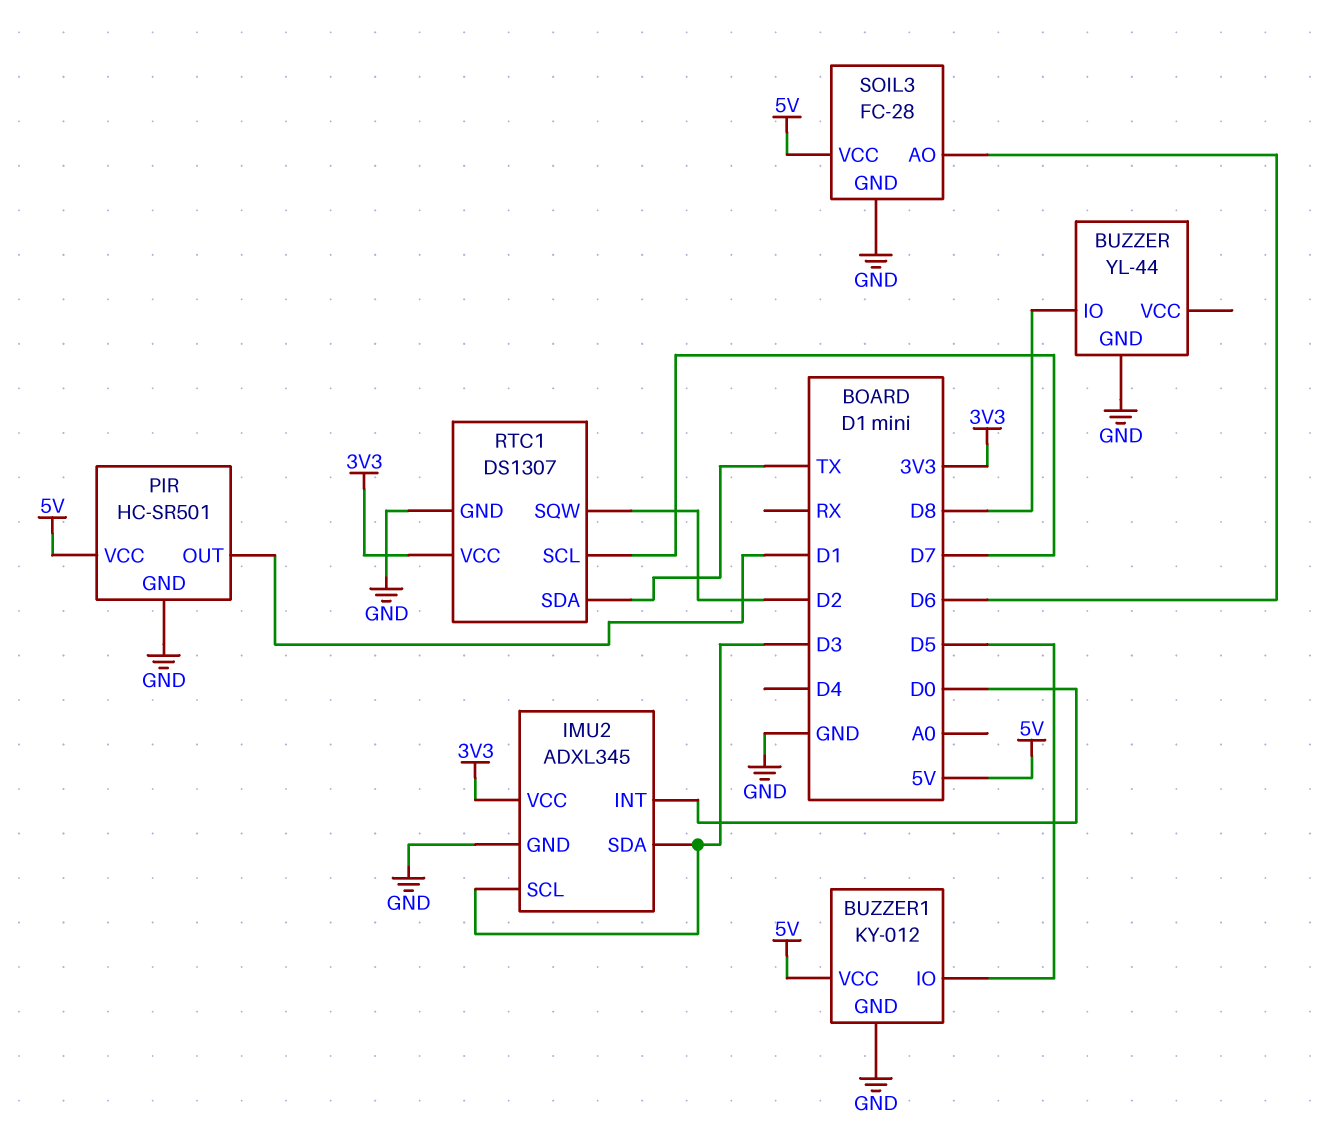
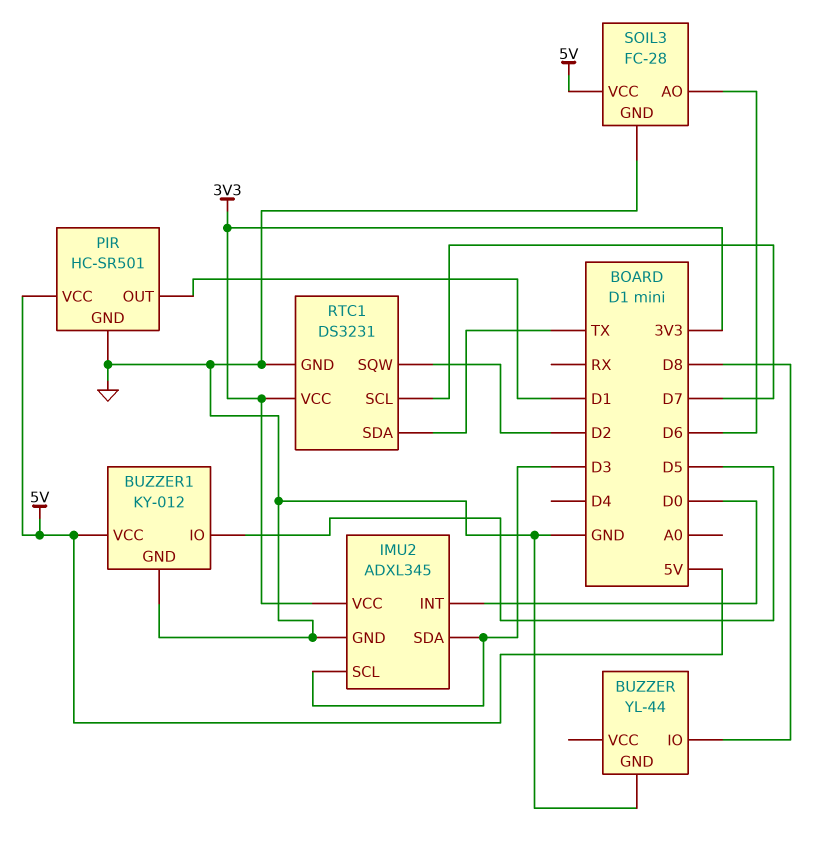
RTC1: DS1307 -> DS3231

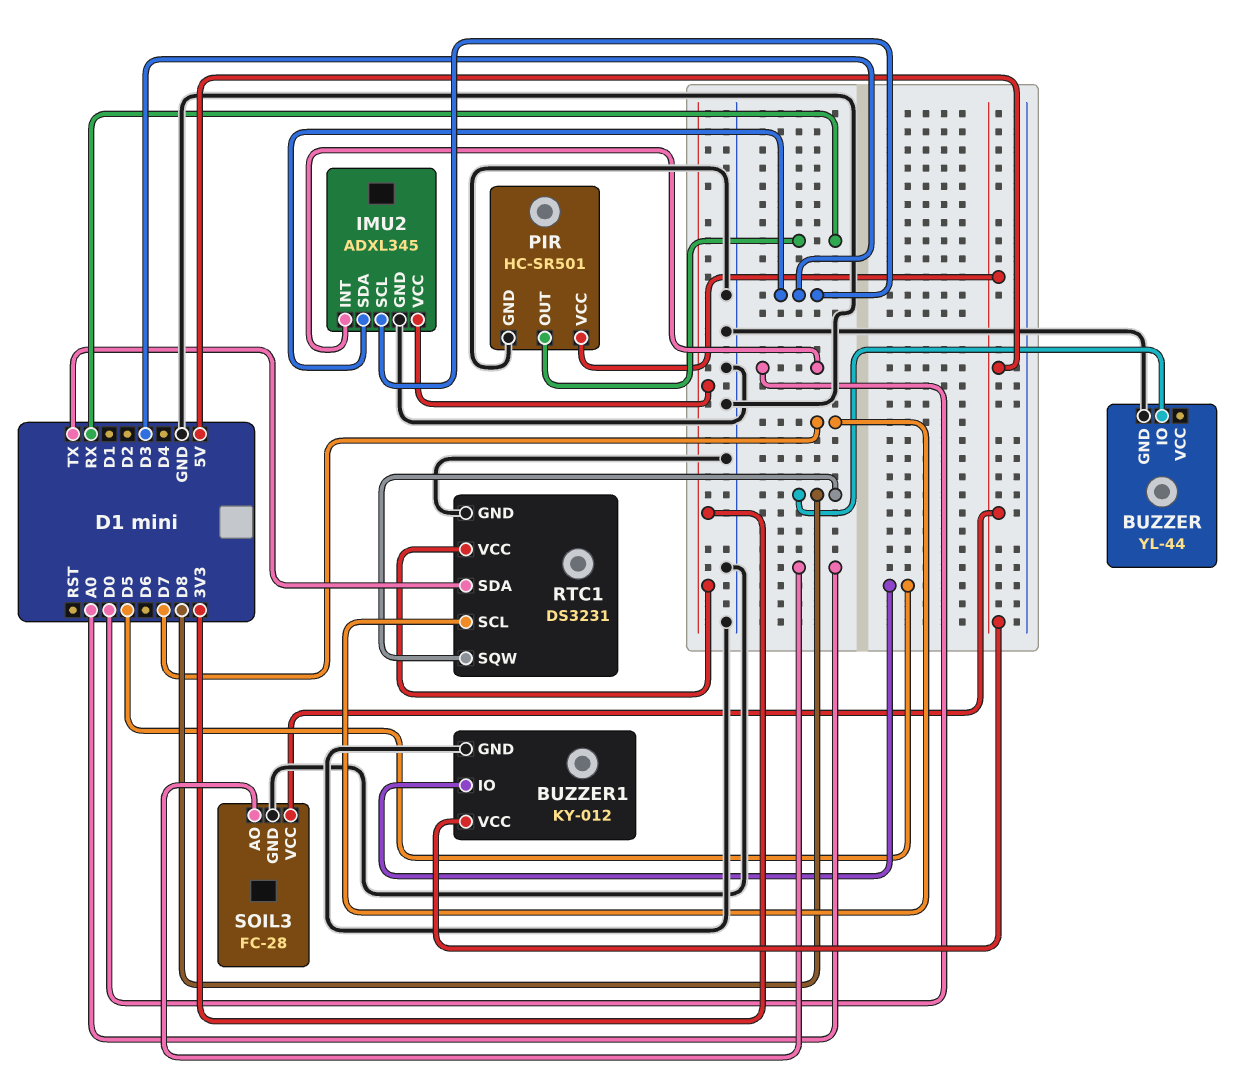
PIR pin OUT: D1 -> RX
RTC1 pin SQW: D2 -> D8
SOIL3 pin AO: D6 -> A0

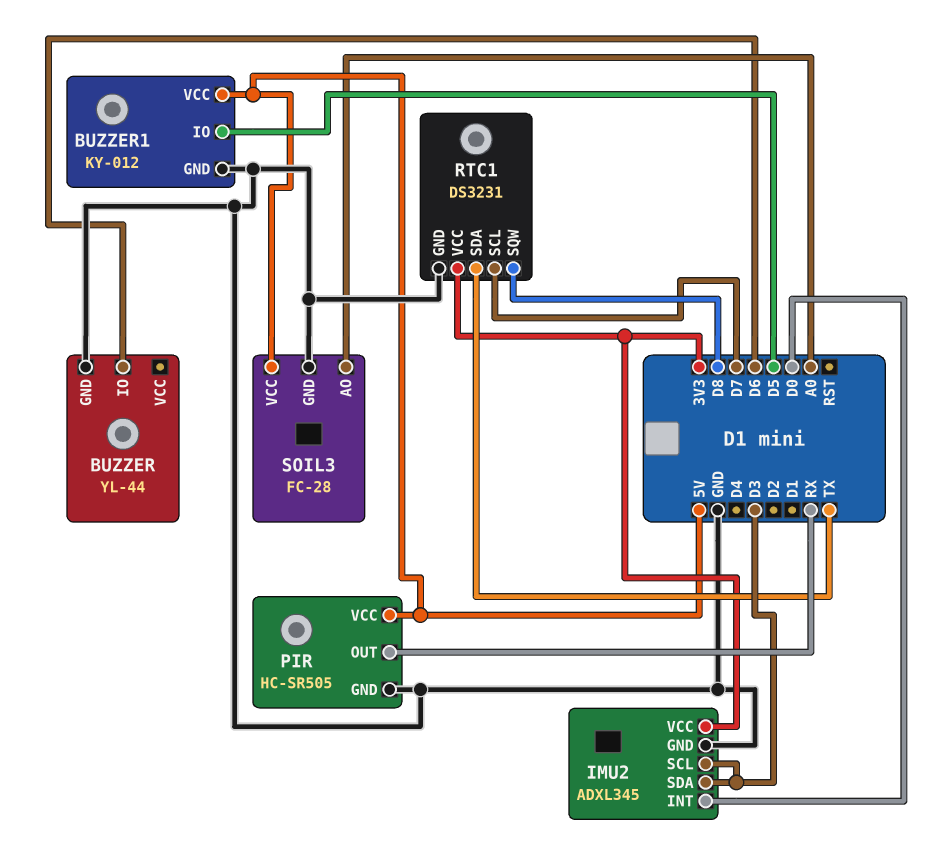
BUZZER pin IO: D8 -> D6
PIR: HC-SR501 -> HC-SR505

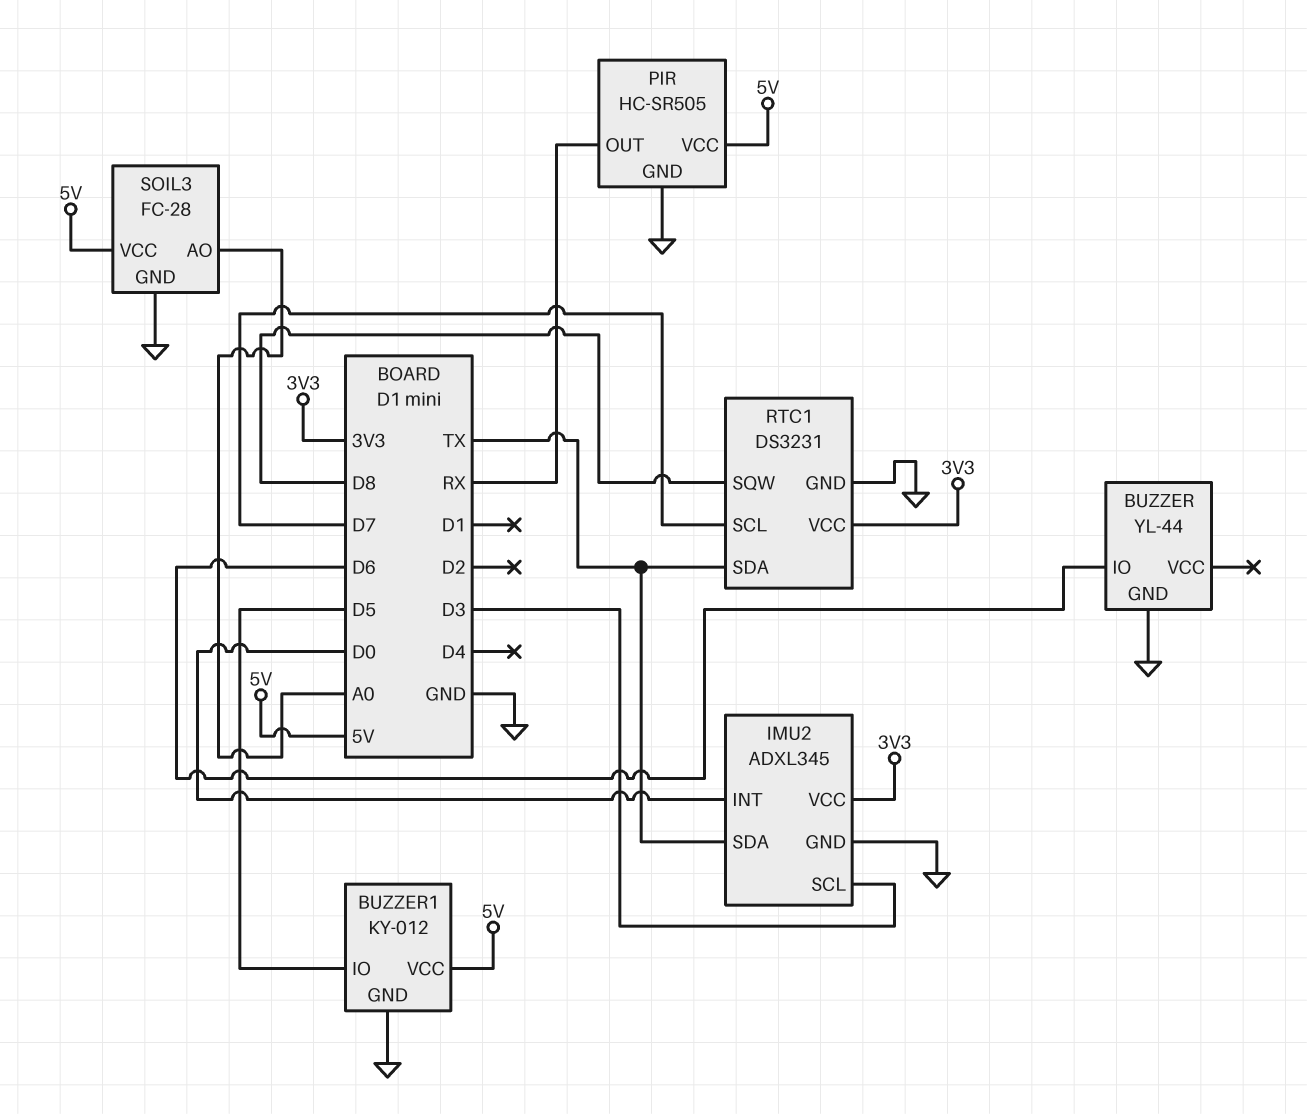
IMU2 pin SDA: D3 -> TX

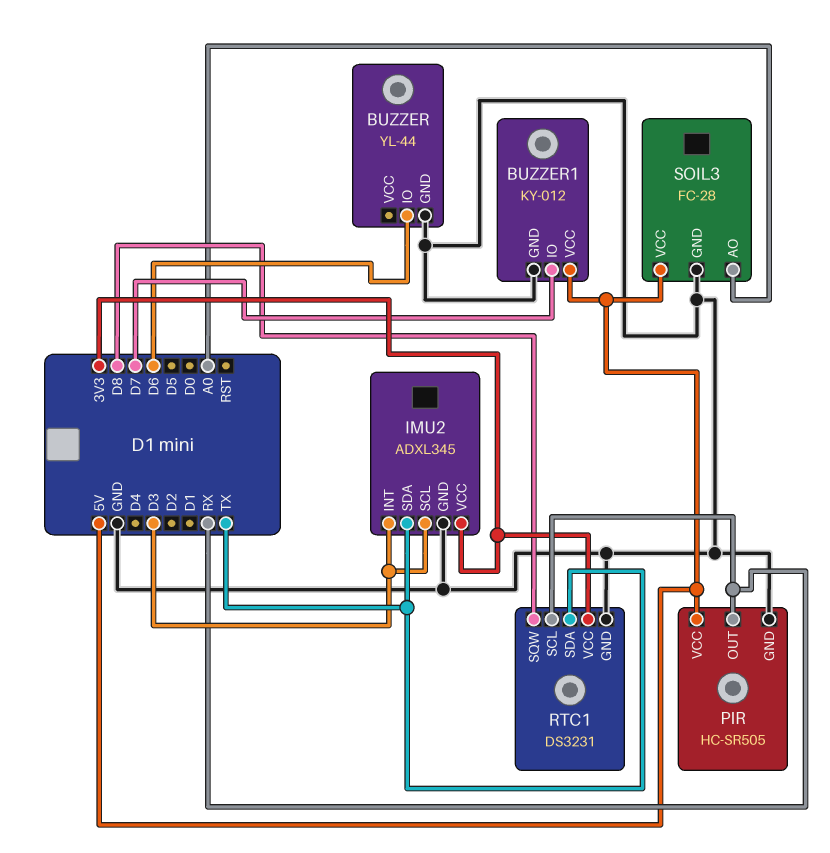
BUZZER1 pin IO: D5 -> D7
IMU2 pin INT: D0 -> D3
RTC1 pin SCL: D7 -> RX

